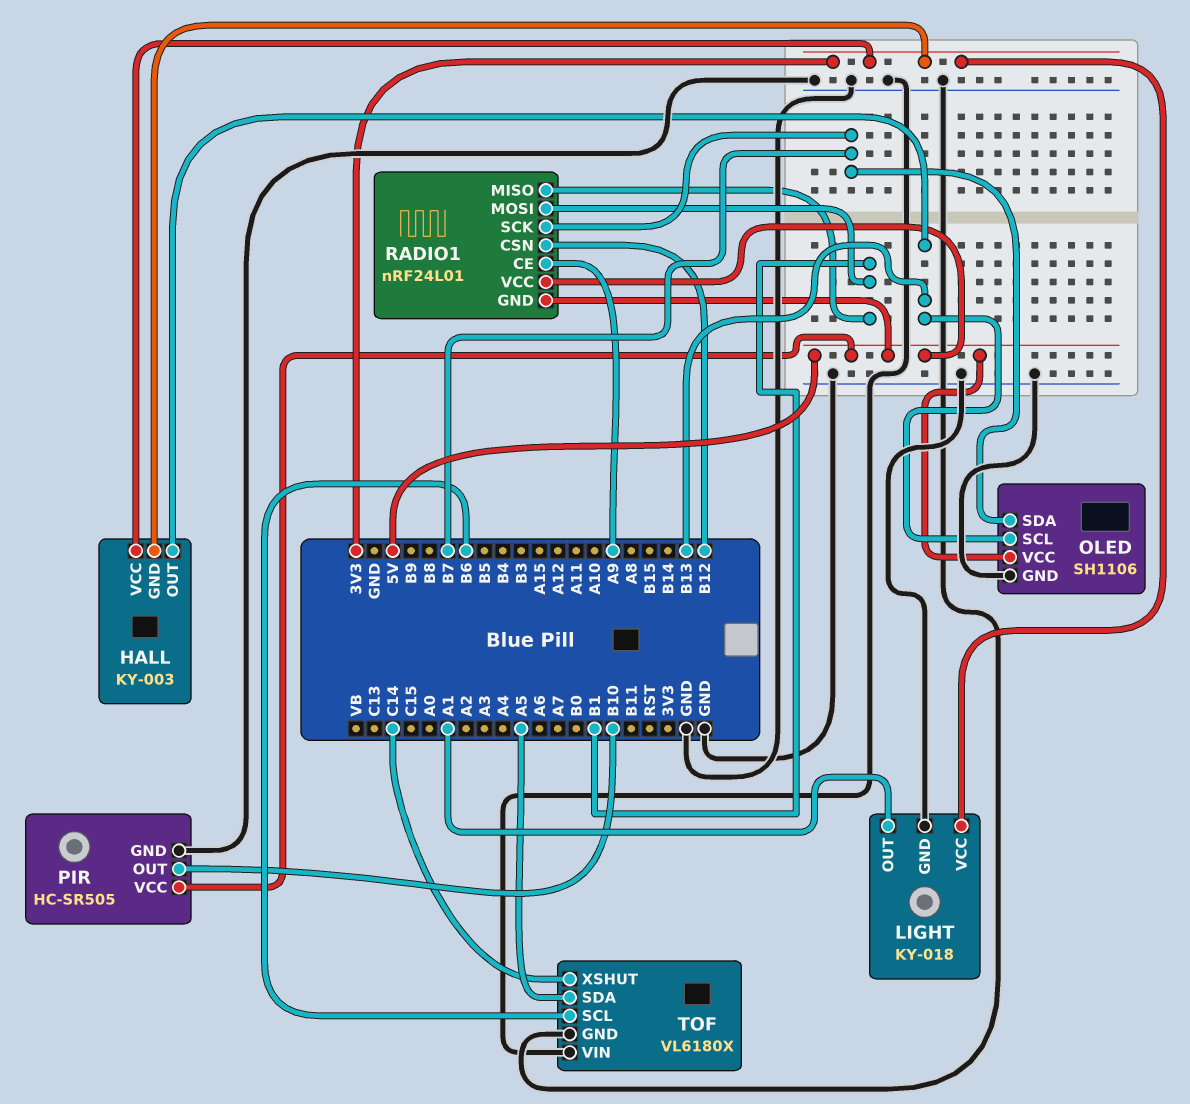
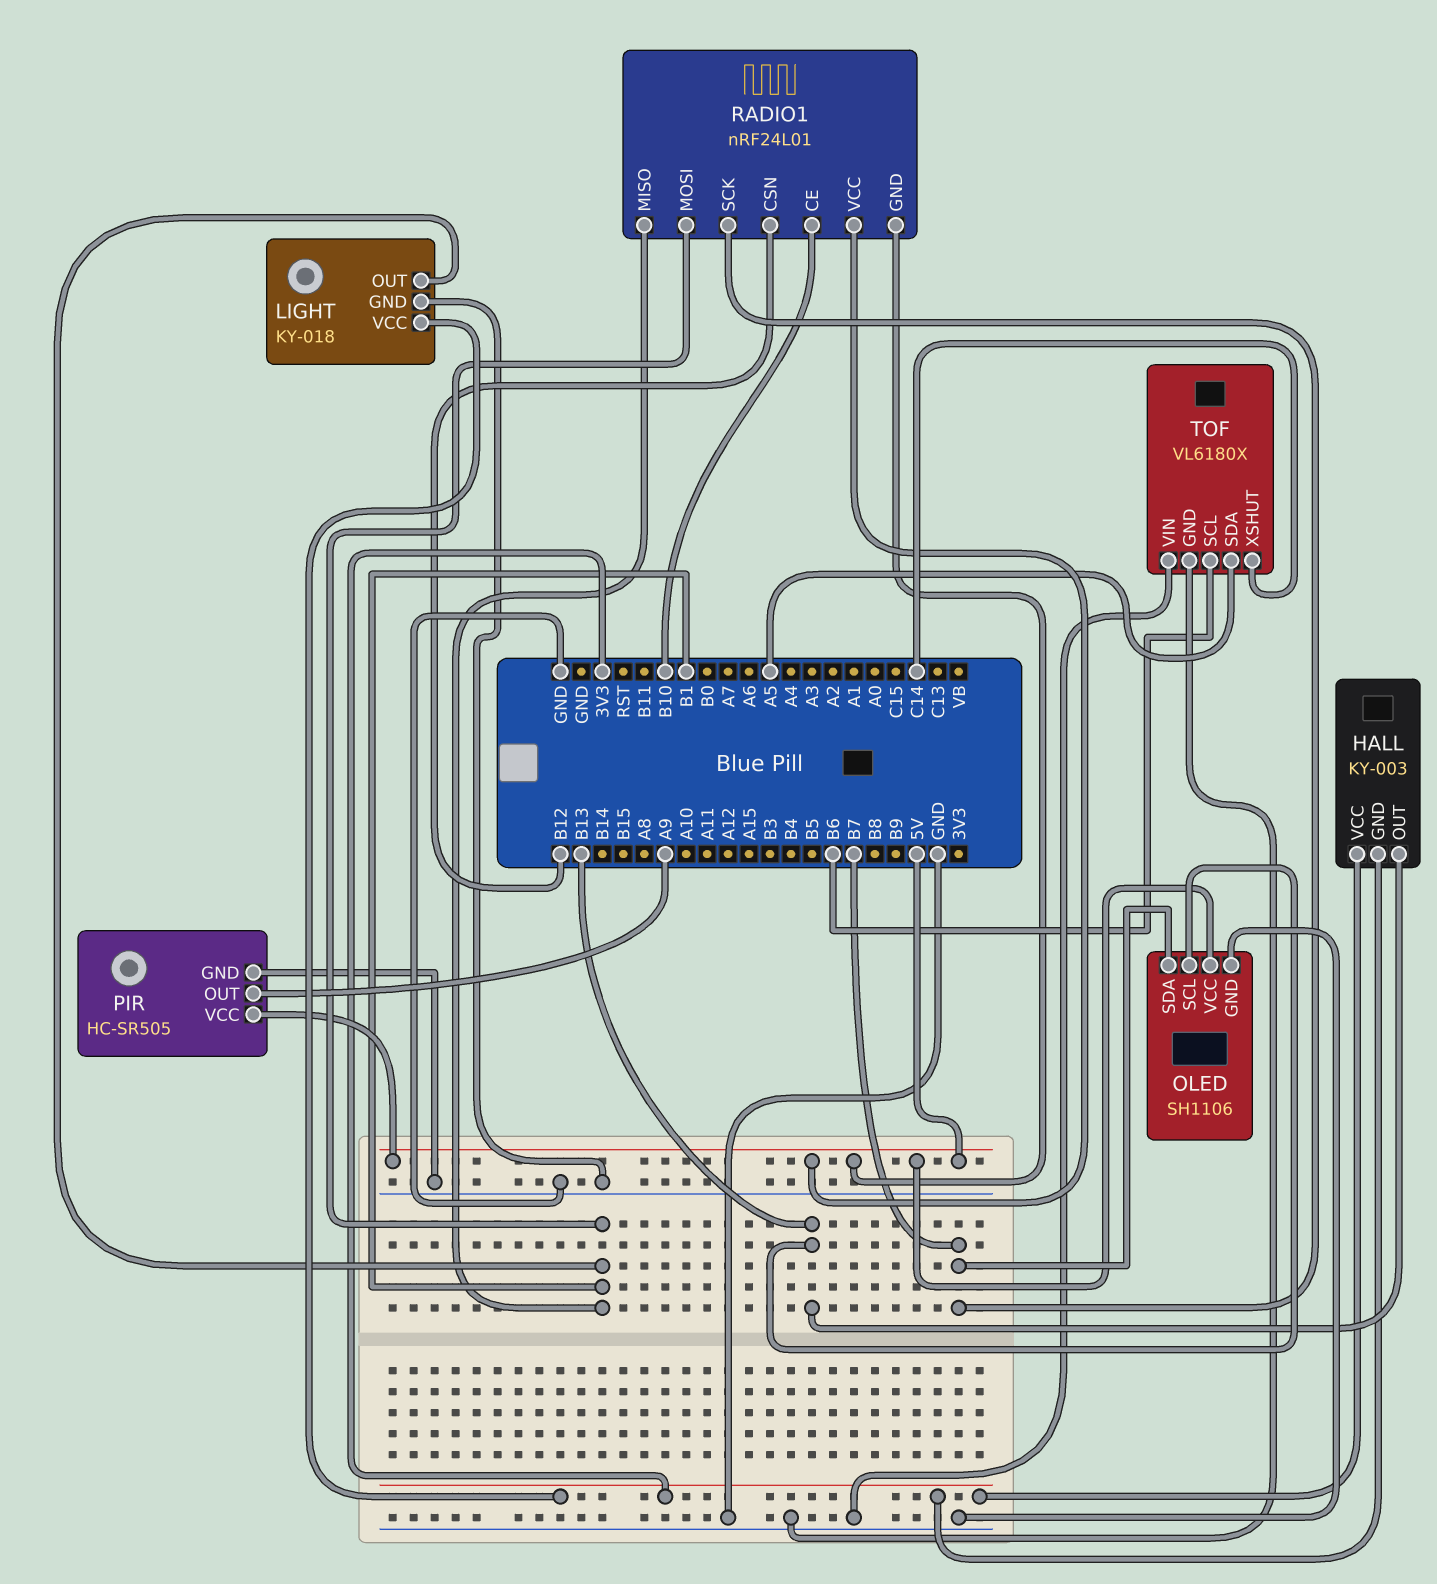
LIGHT pin OUT: A1 -> B1
PIR pin OUT: B10 -> A9
RADIO1 pin CE: A9 -> B10

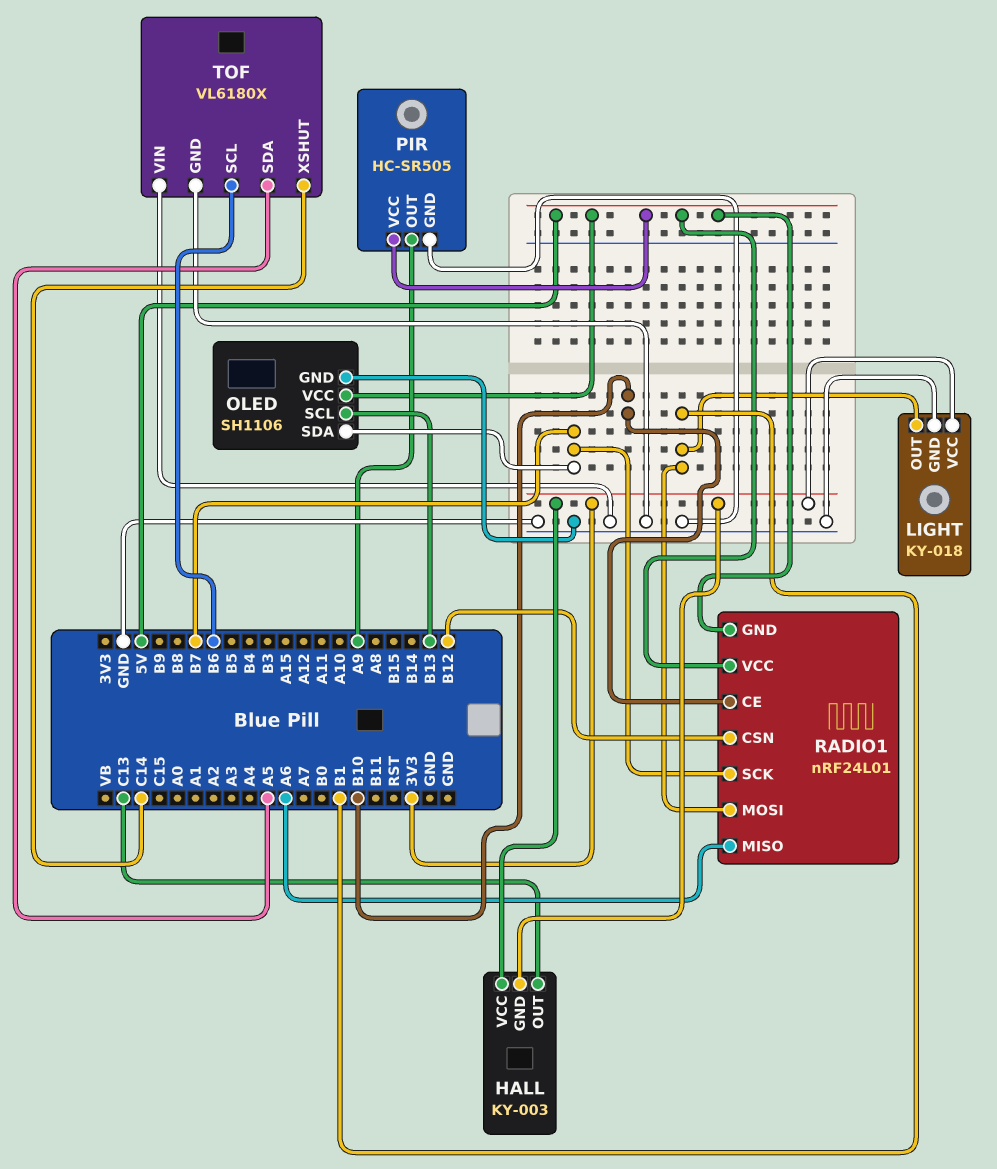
HALL pin OUT: B13 -> C13
RADIO1 pin MISO: B1 -> A6

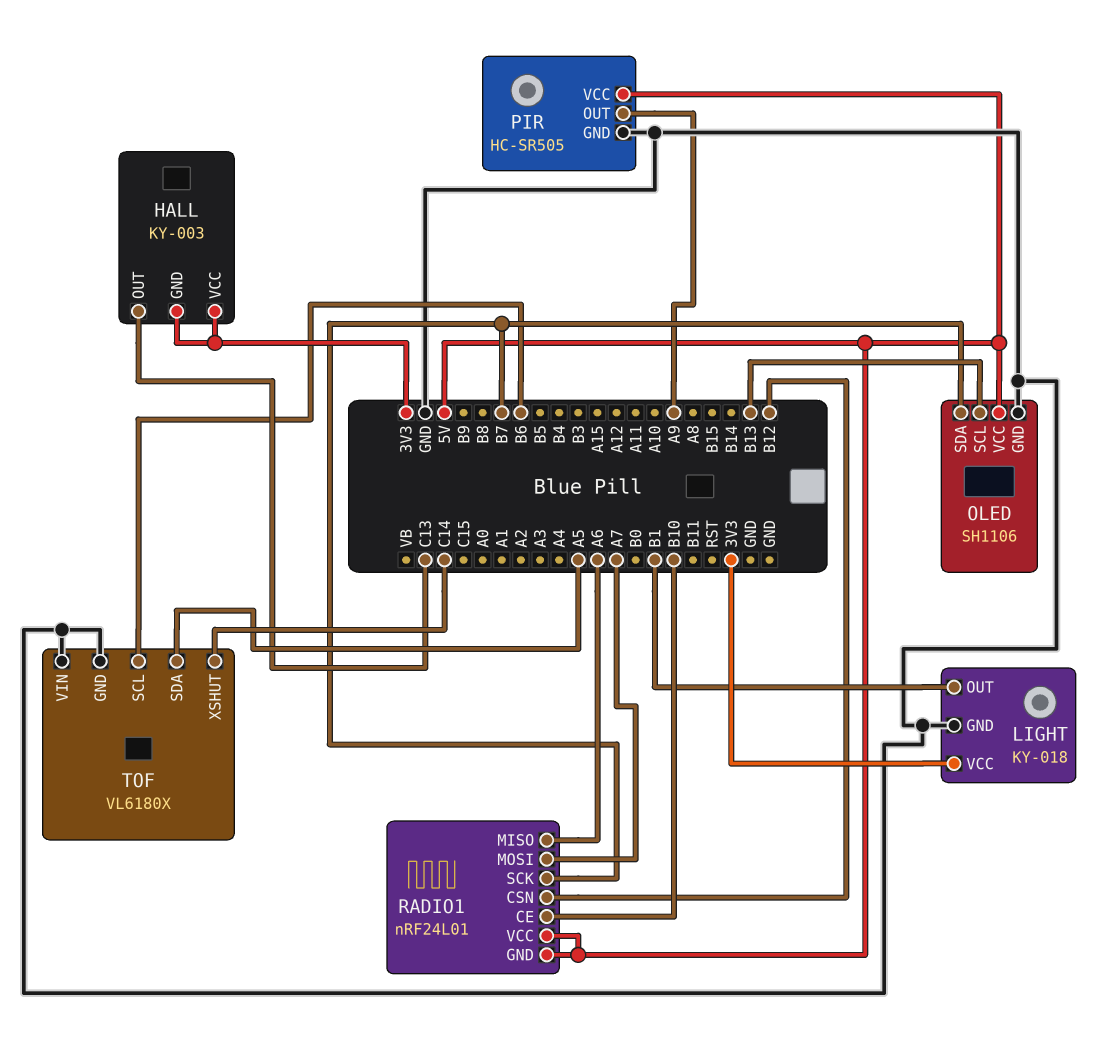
RADIO1 pin MOSI: B1 -> A7

